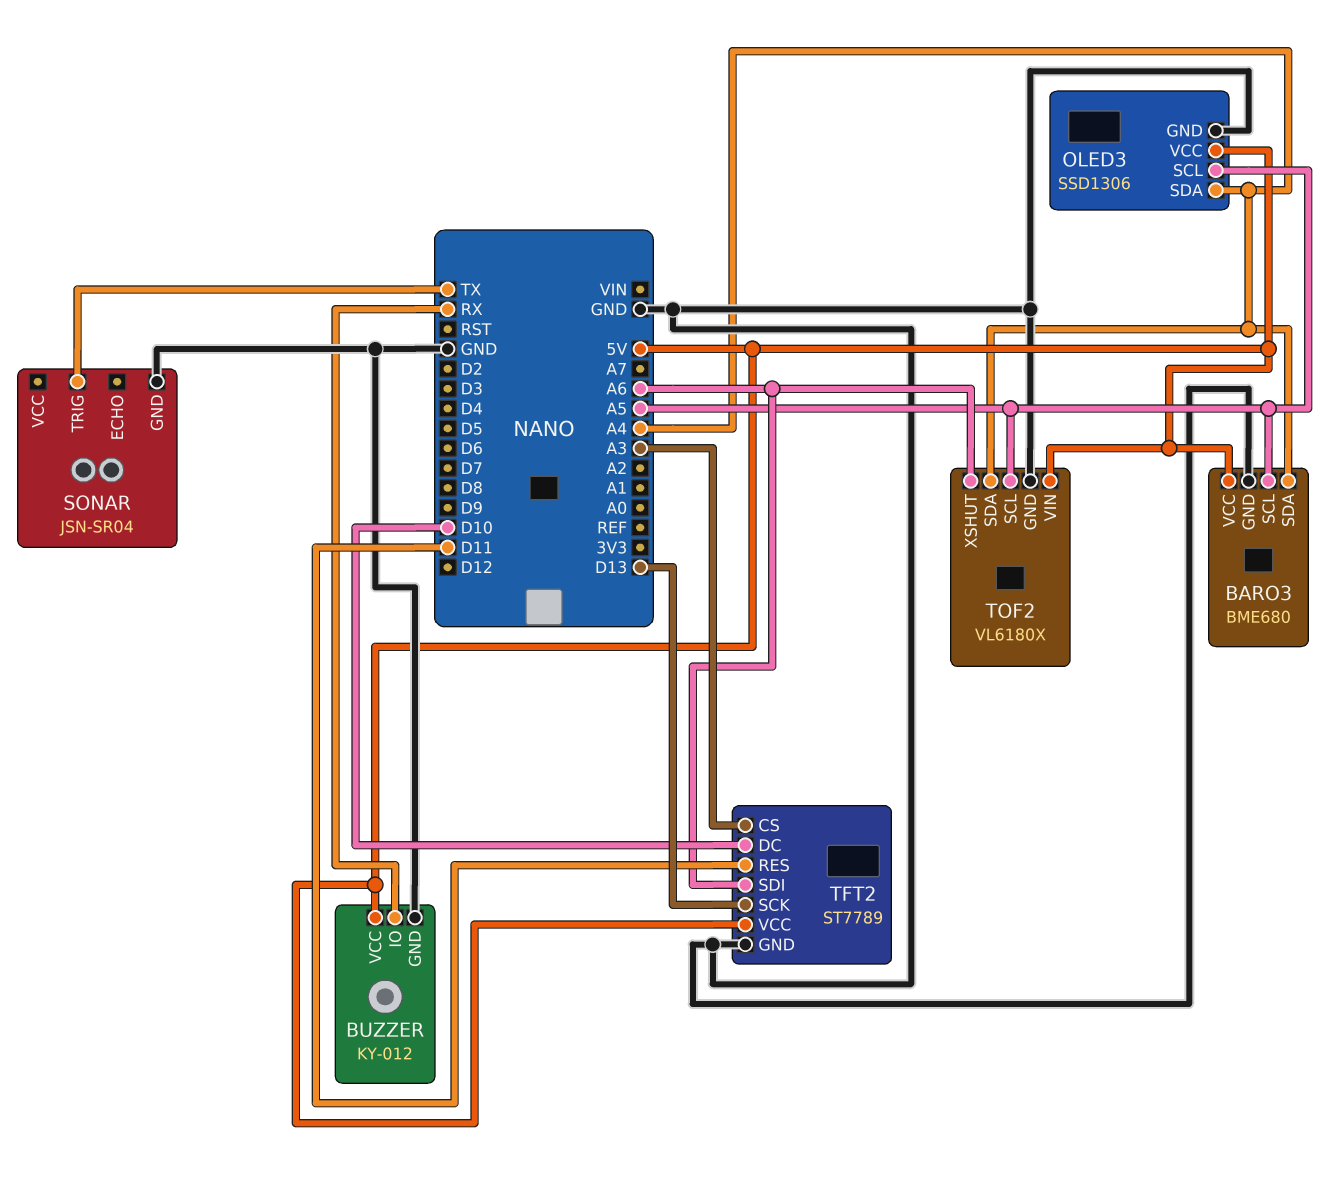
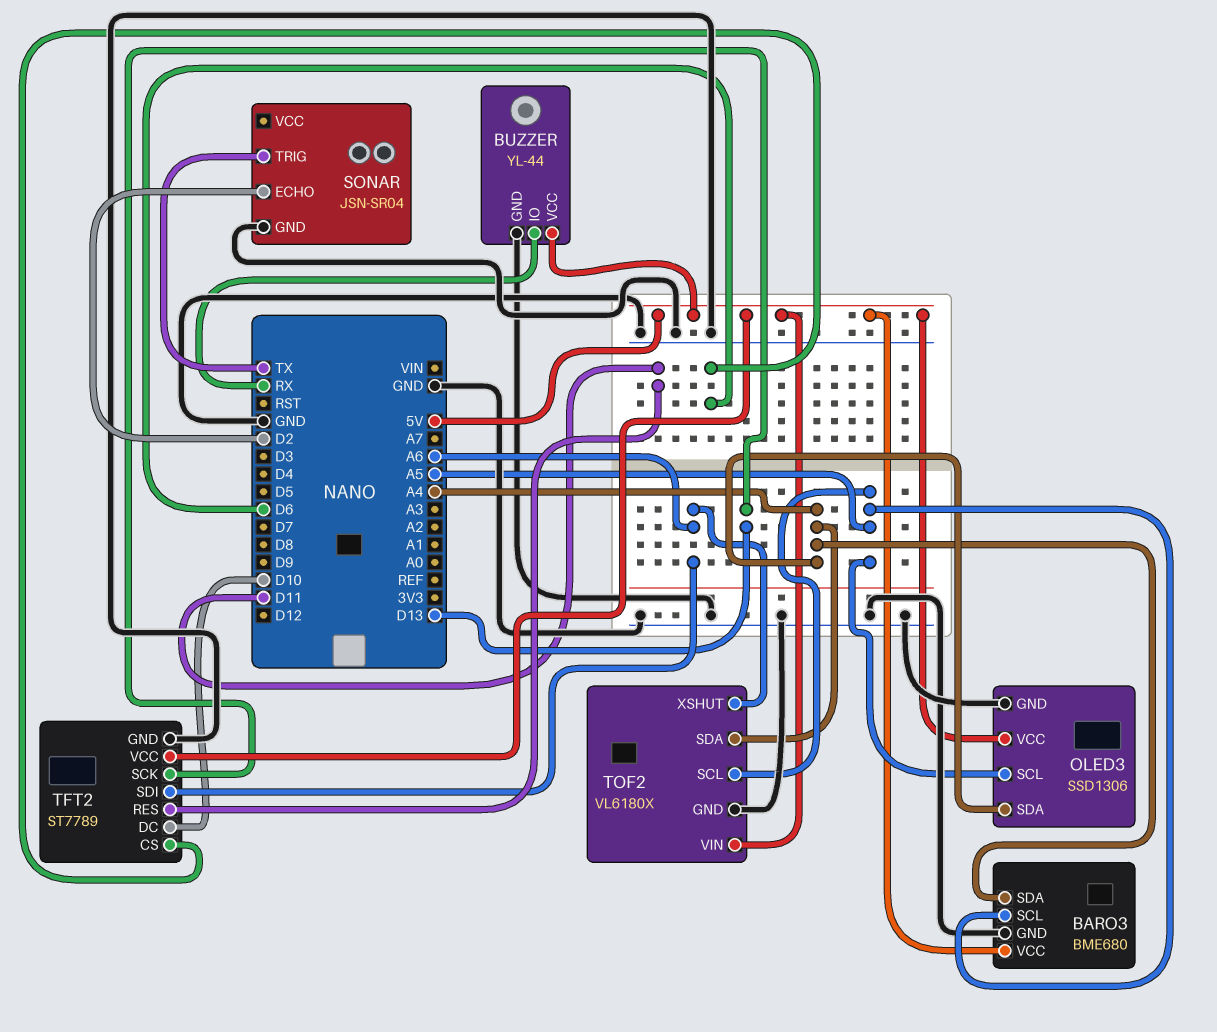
BUZZER: KY-012 -> YL-44
SONAR pin ECHO: none -> D2
TFT2 pin CS: A3 -> D6

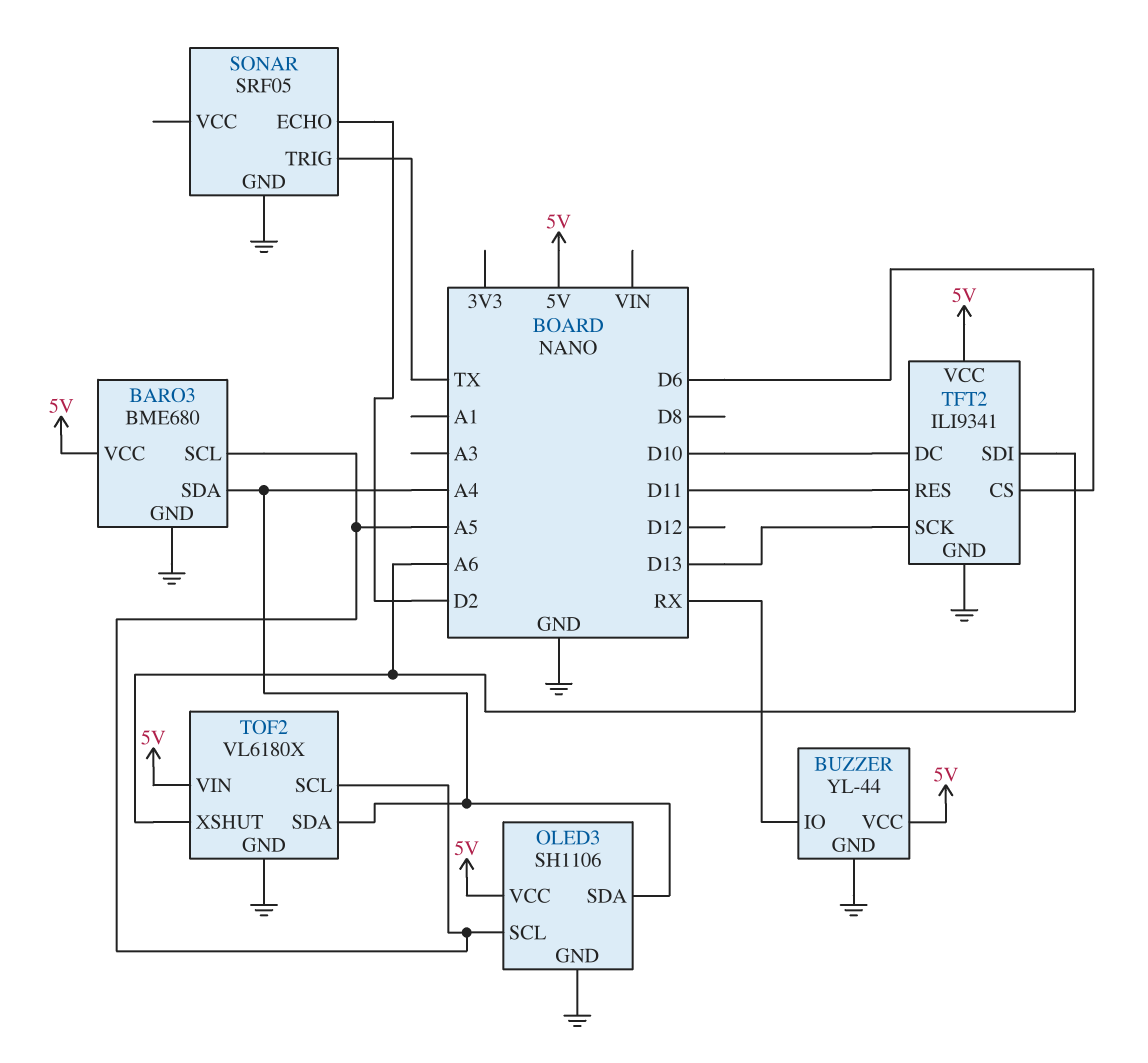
OLED3: SSD1306 -> SH1106
SONAR: JSN-SR04 -> SRF05
TFT2: ST7789 -> ILI9341

